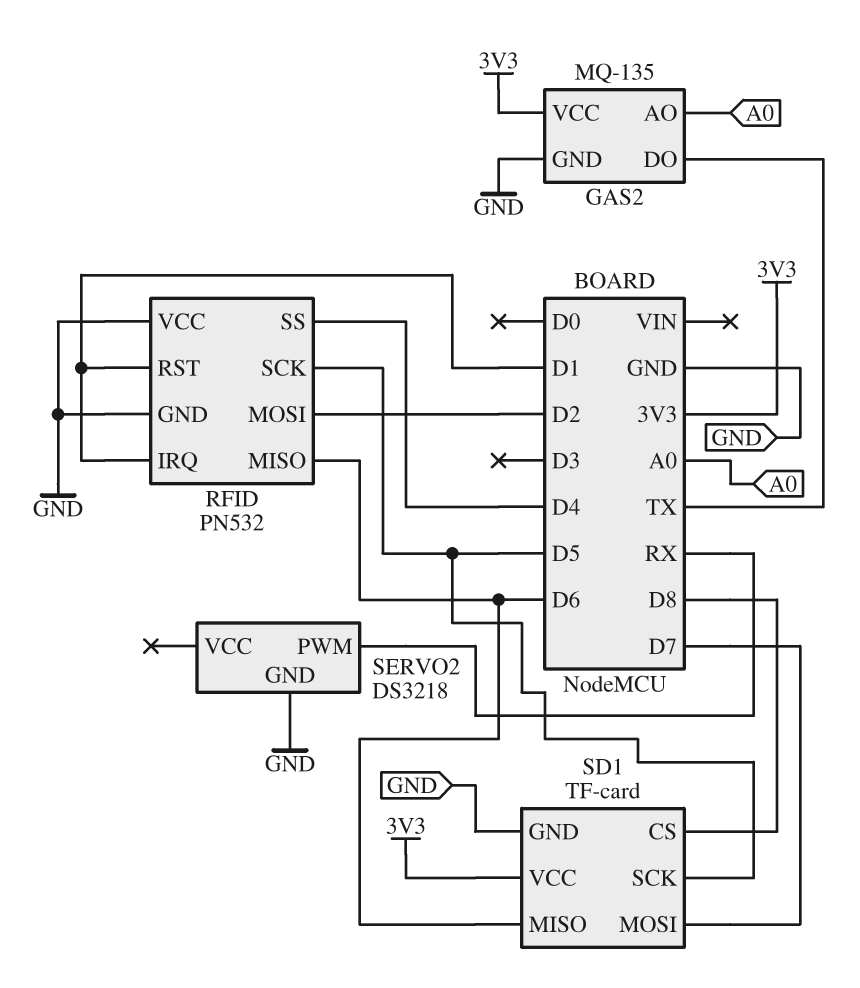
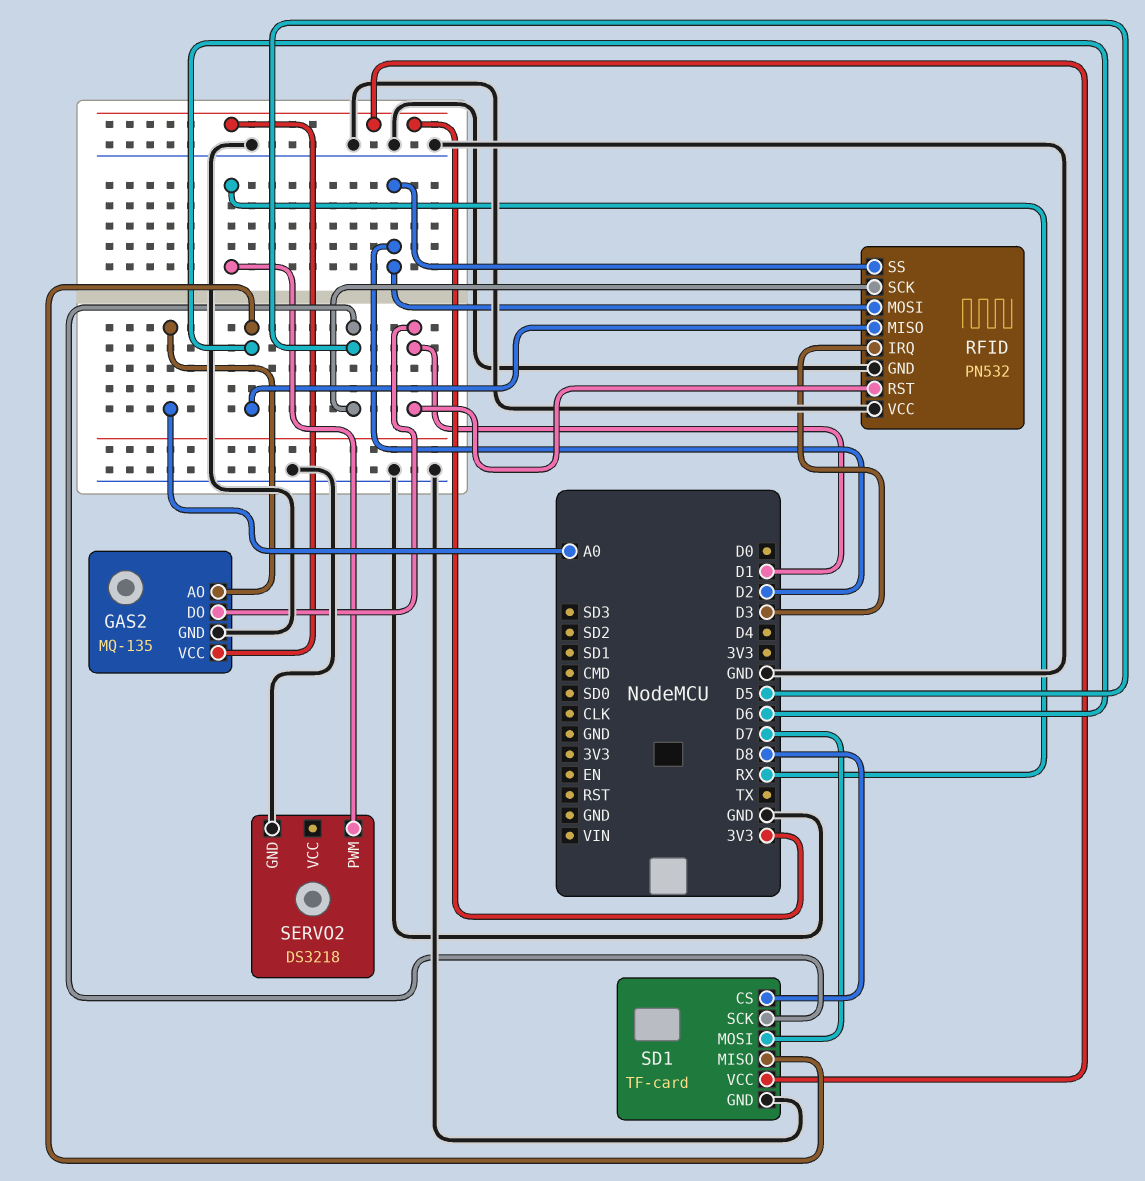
GAS2 pin DO: TX -> D1
RFID pin IRQ: D1 -> D3
RFID pin SS: D4 -> D2

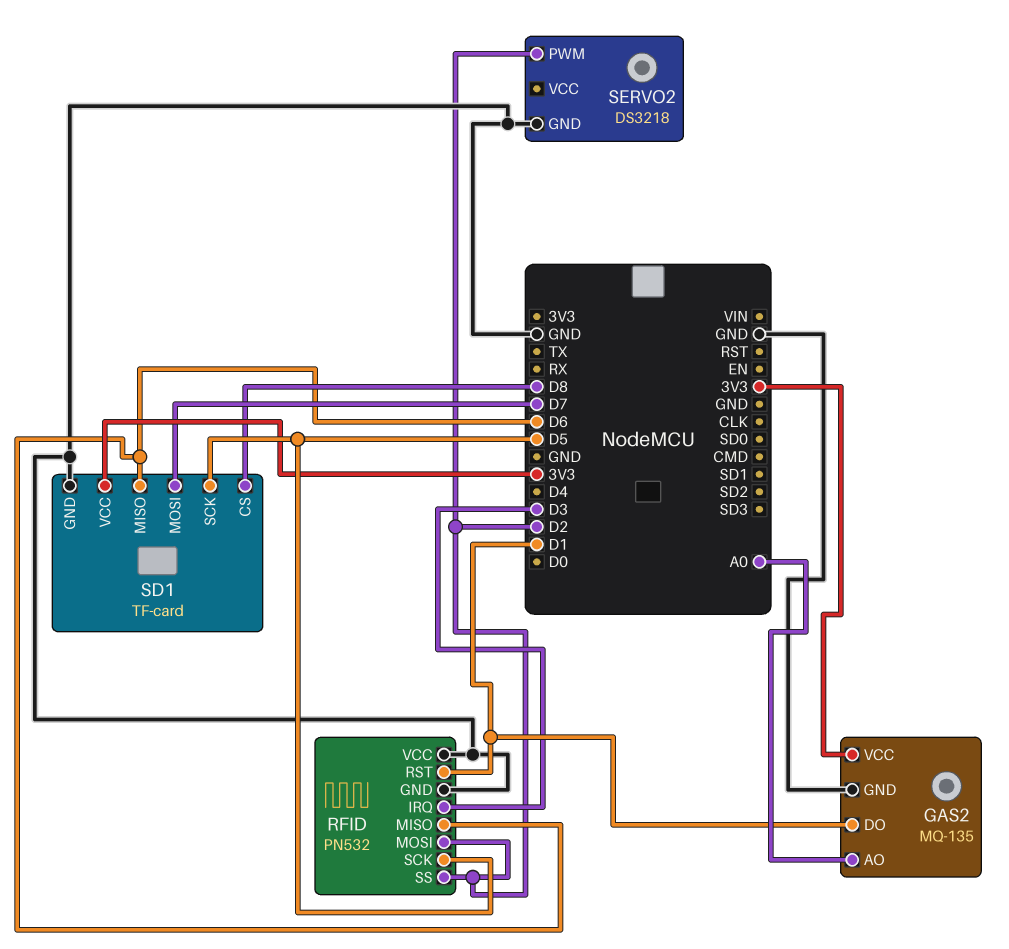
SERVO2 pin PWM: RX -> D2

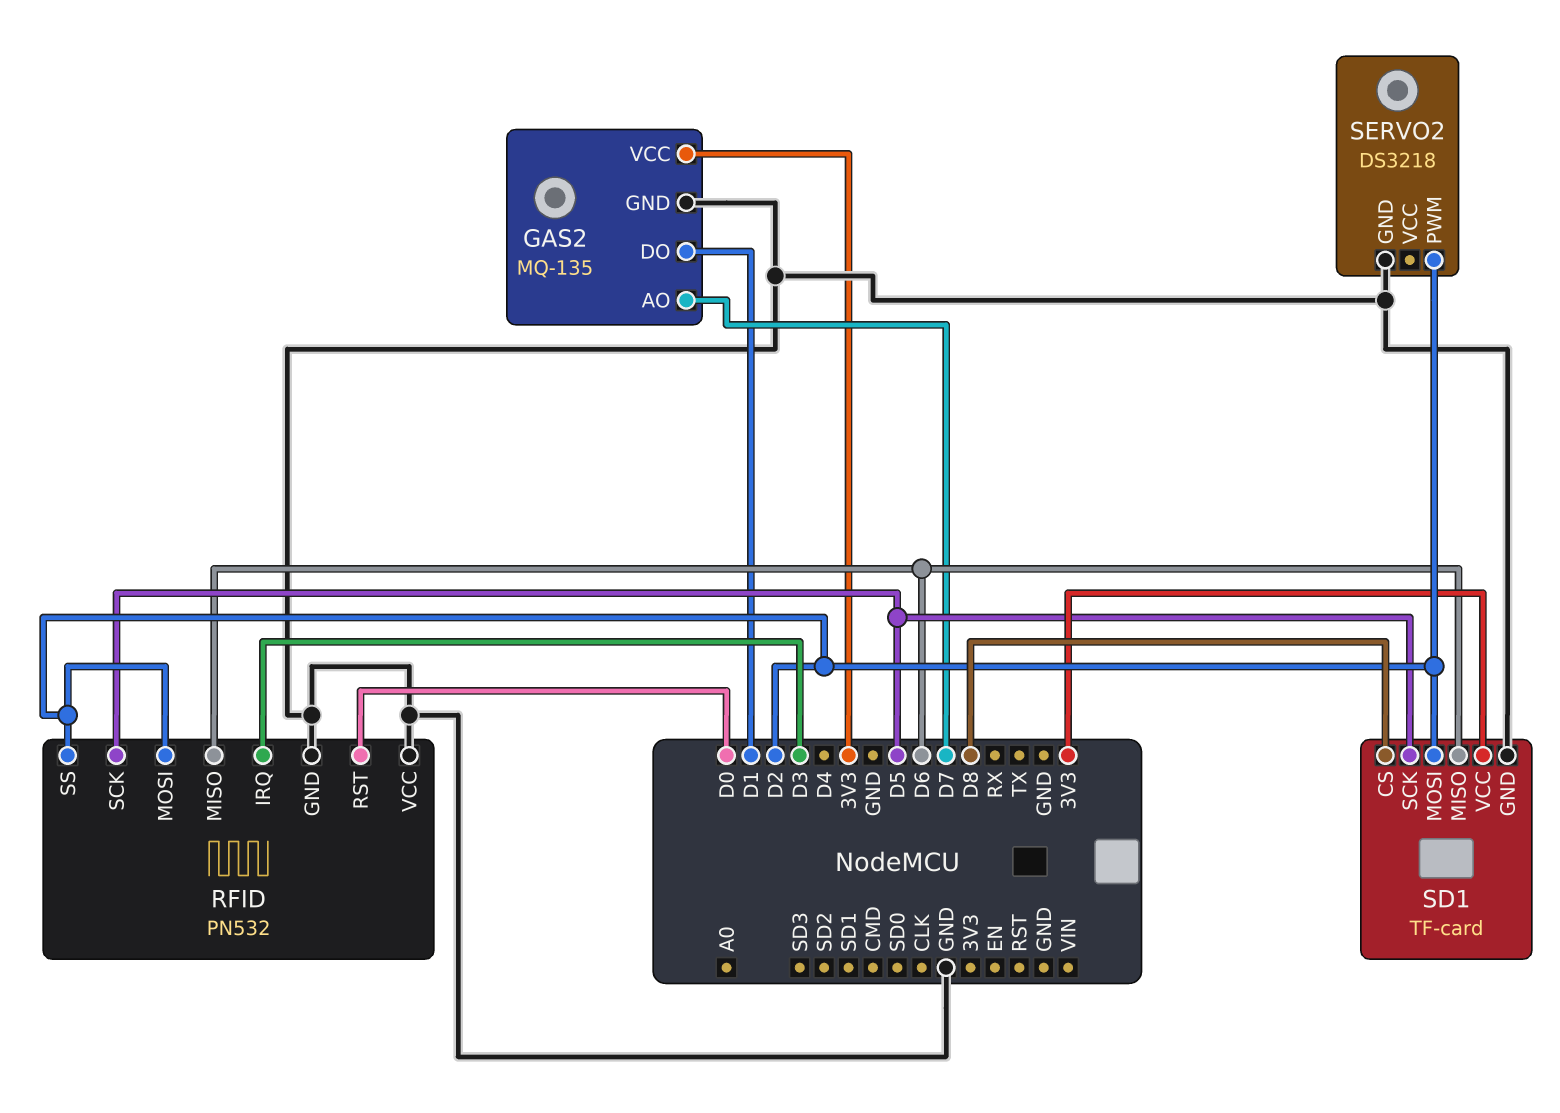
GAS2 pin AO: A0 -> D7
RFID pin RST: D1 -> D0
SD1 pin MOSI: D7 -> D2

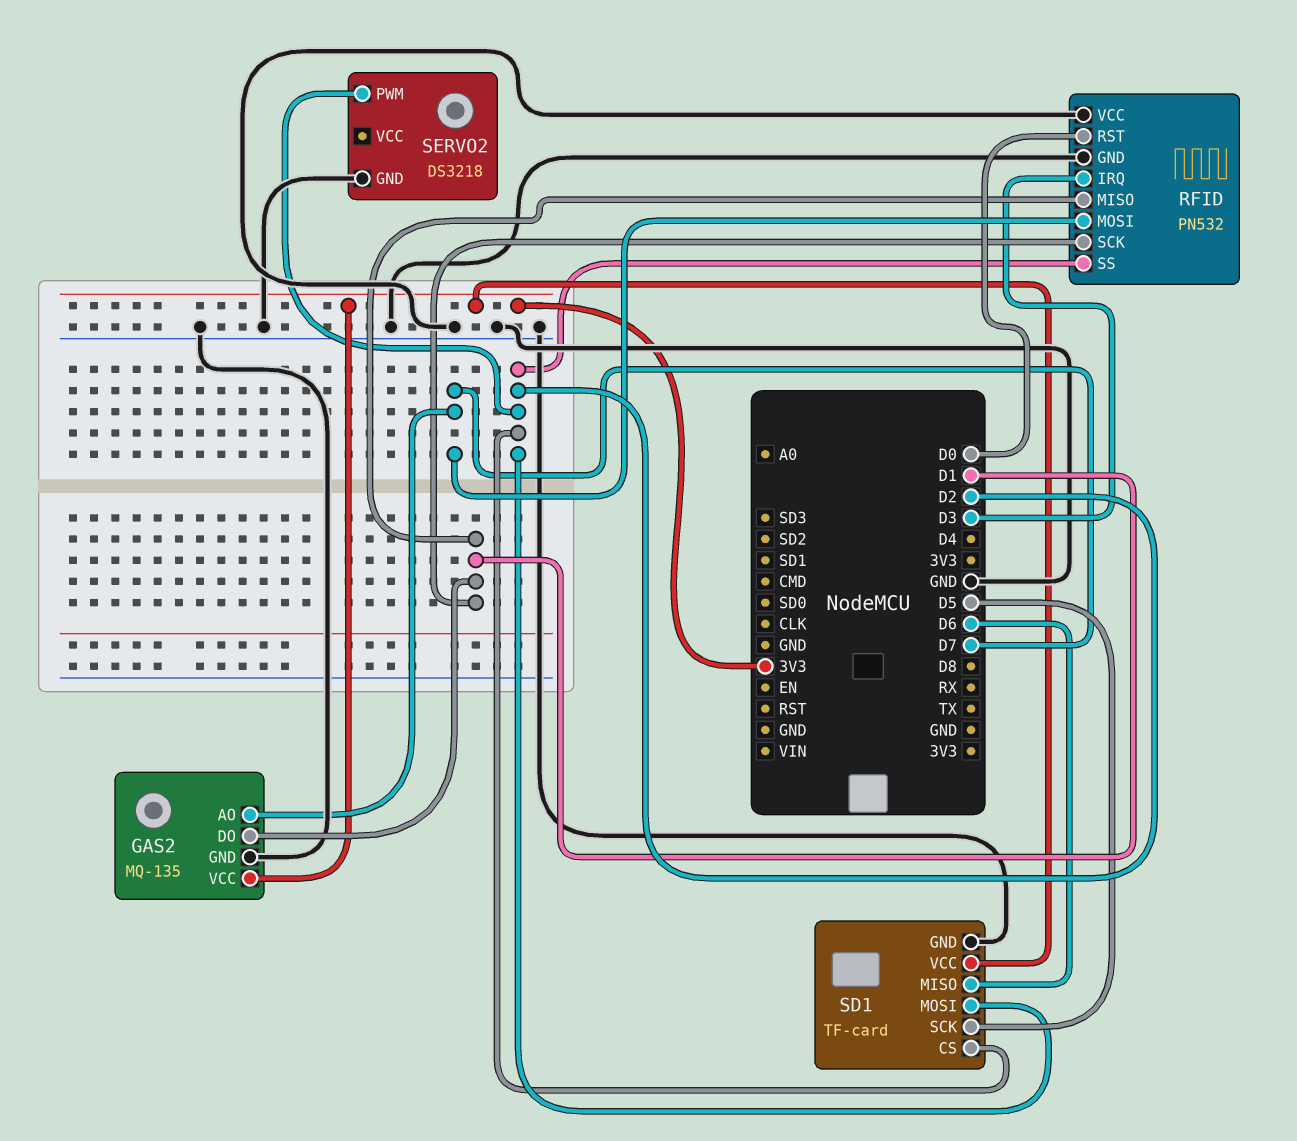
RFID pin MISO: D6 -> D1
RFID pin MOSI: D2 -> D7
RFID pin SCK: D5 -> D1
SD1 pin CS: D8 -> D2

